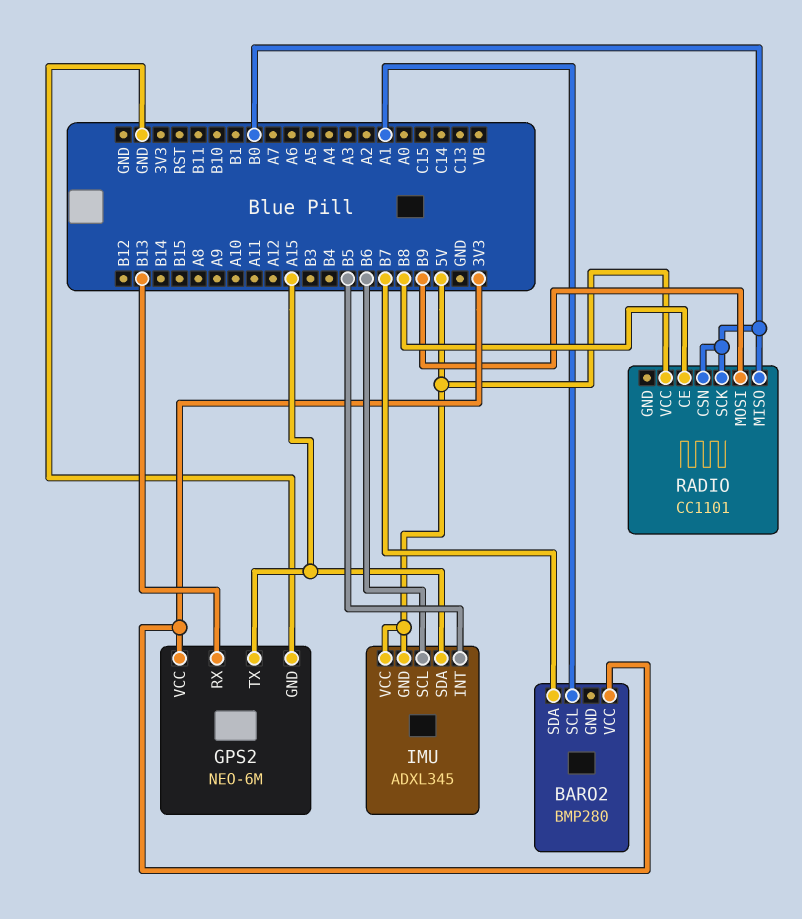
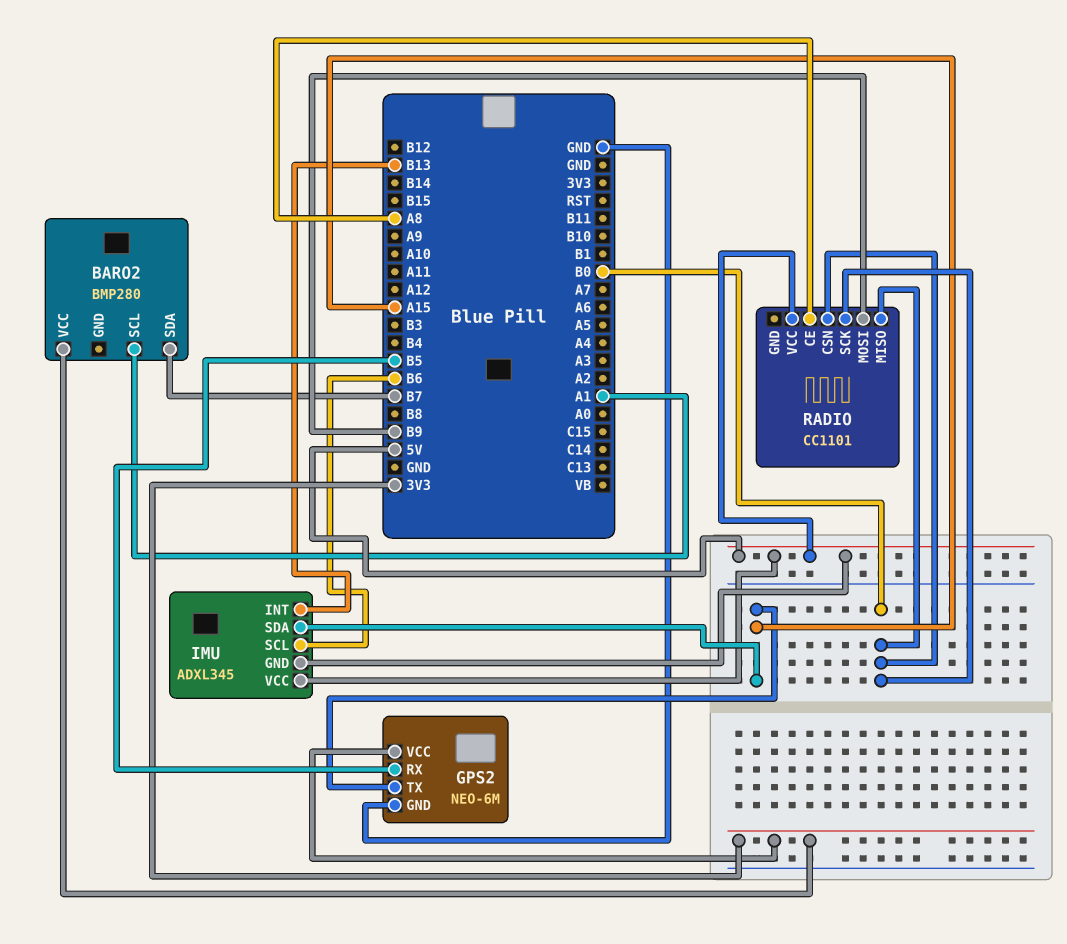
GPS2 pin RX: B13 -> B5
IMU pin INT: B5 -> B13
RADIO pin CE: B8 -> A8

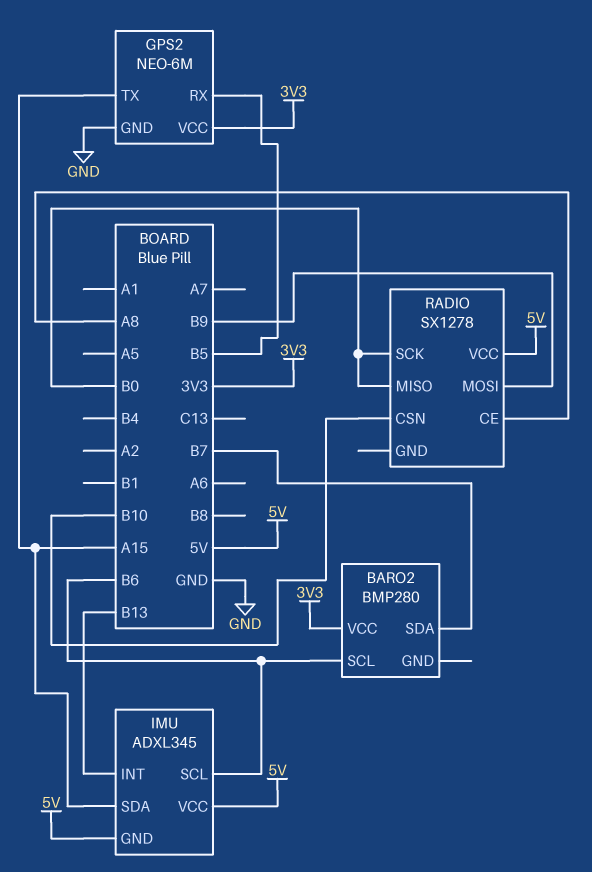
BARO2 pin SCL: A1 -> B6
RADIO: CC1101 -> SX1278
RADIO pin CSN: B0 -> B10

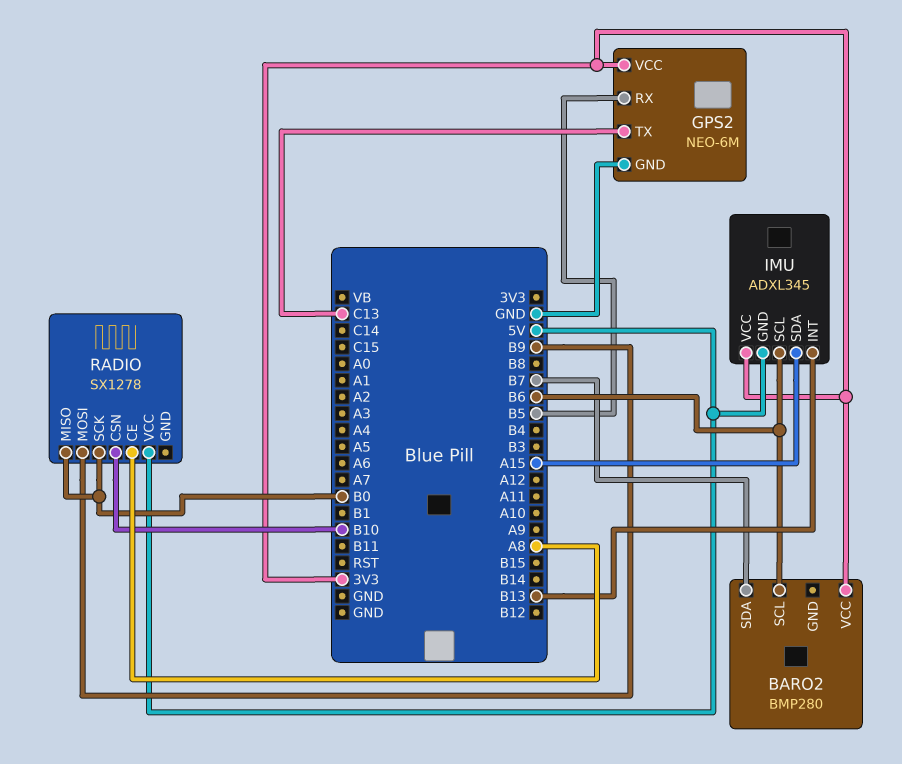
GPS2 pin TX: A15 -> C13
IMU pin VCC: 5V -> 3V3

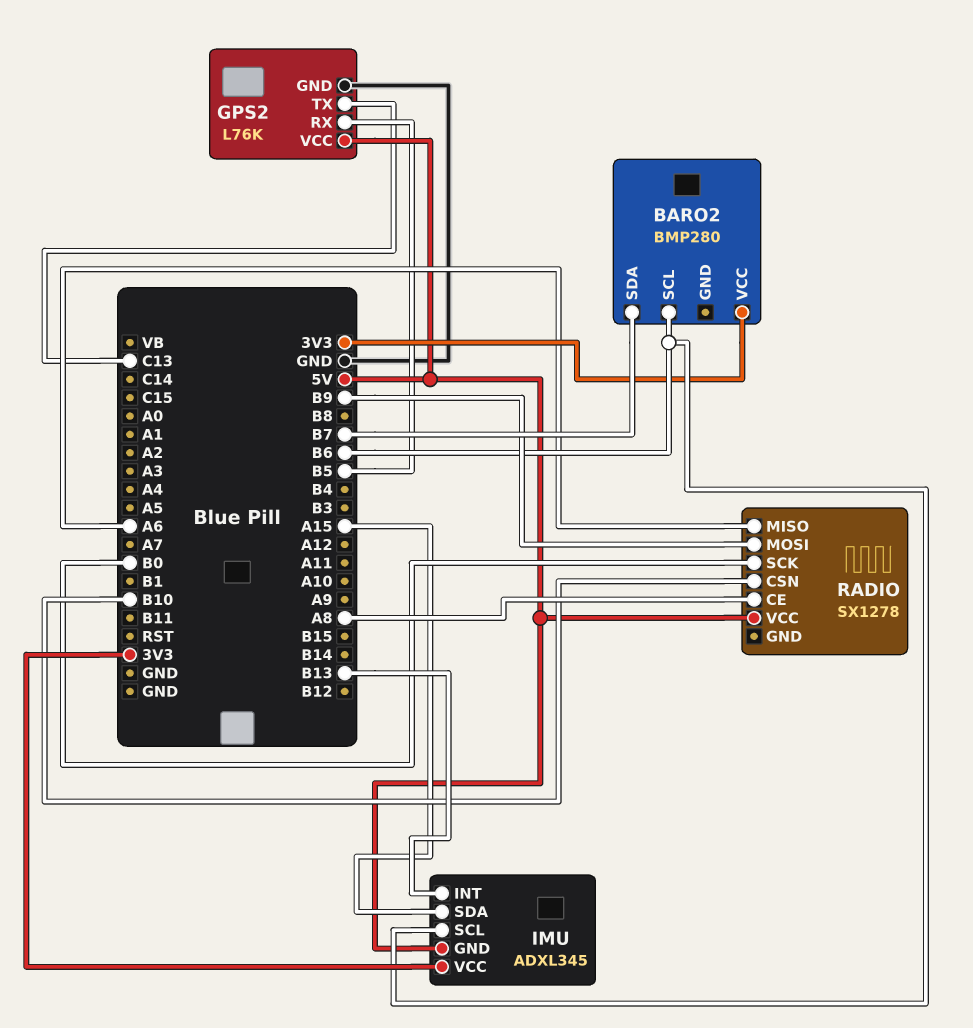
GPS2: NEO-6M -> L76K
GPS2 pin VCC: 3V3 -> 5V
RADIO pin MISO: B0 -> A6

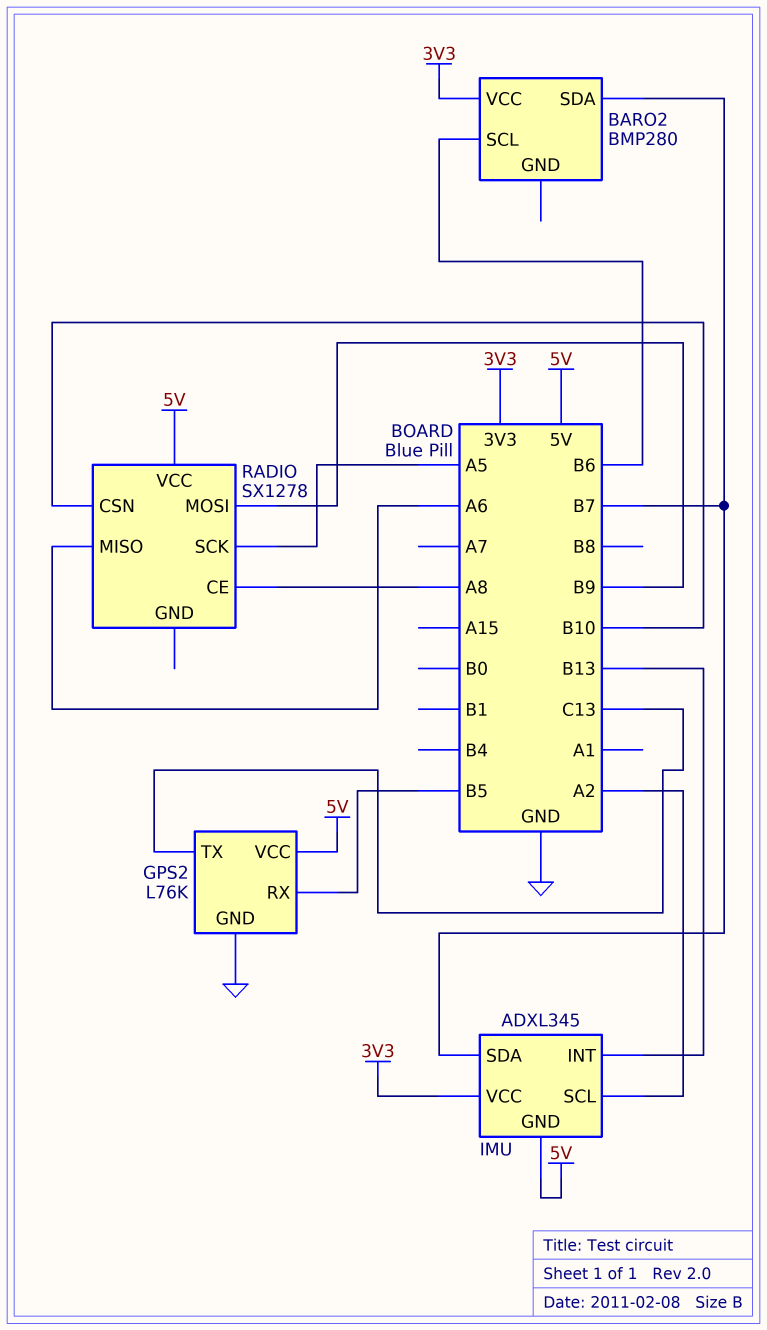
IMU pin SCL: B6 -> A2
IMU pin SDA: A15 -> B7
RADIO pin SCK: B0 -> A5

